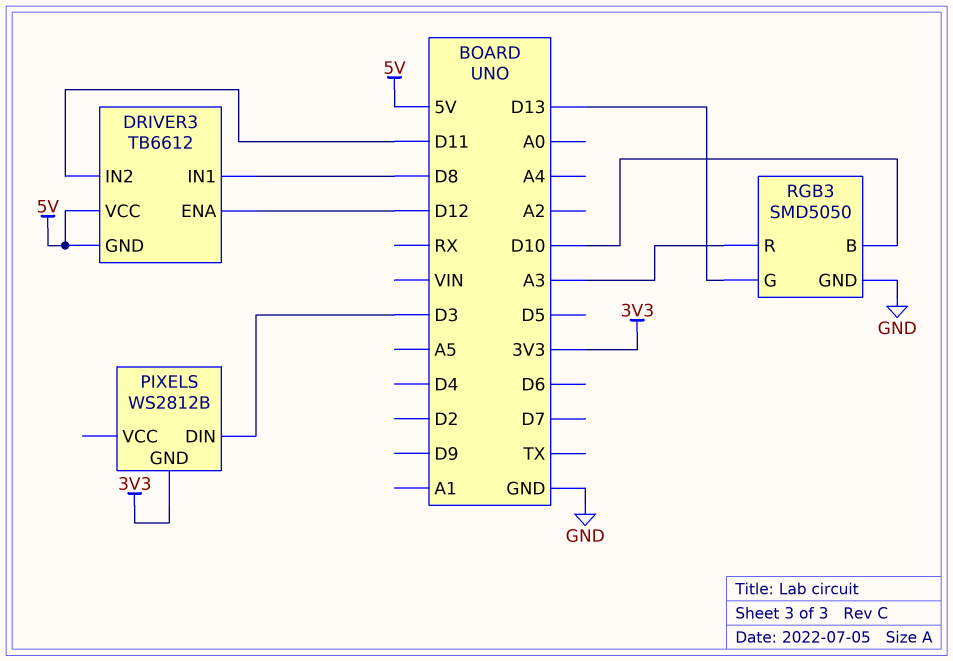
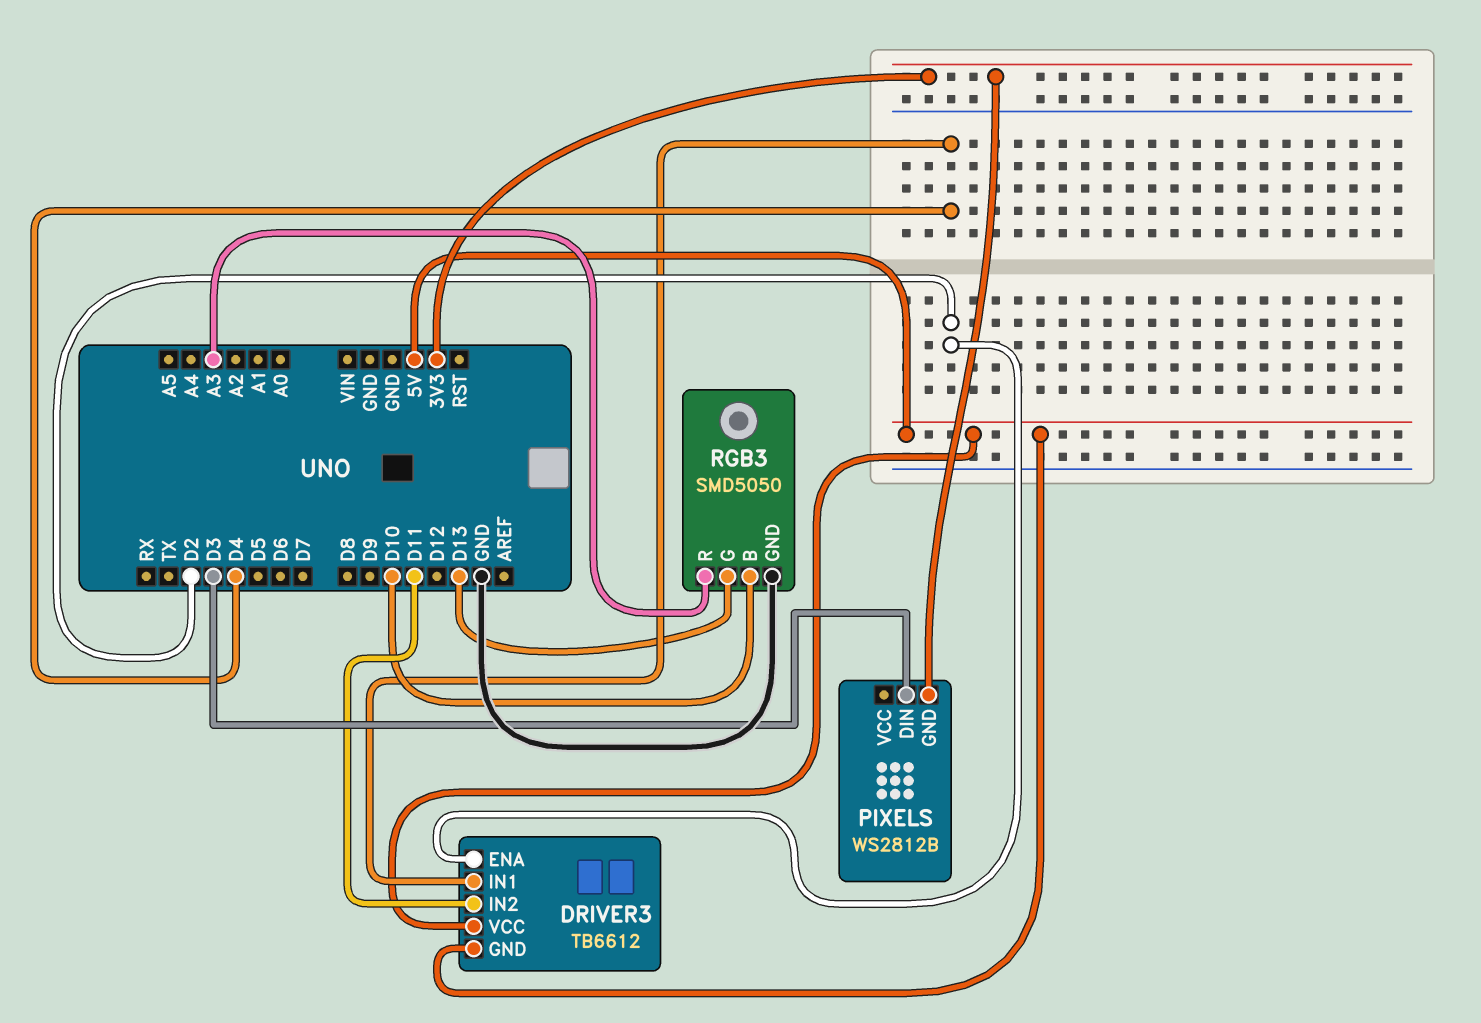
DRIVER3 pin ENA: D12 -> D2
DRIVER3 pin IN1: D8 -> D4

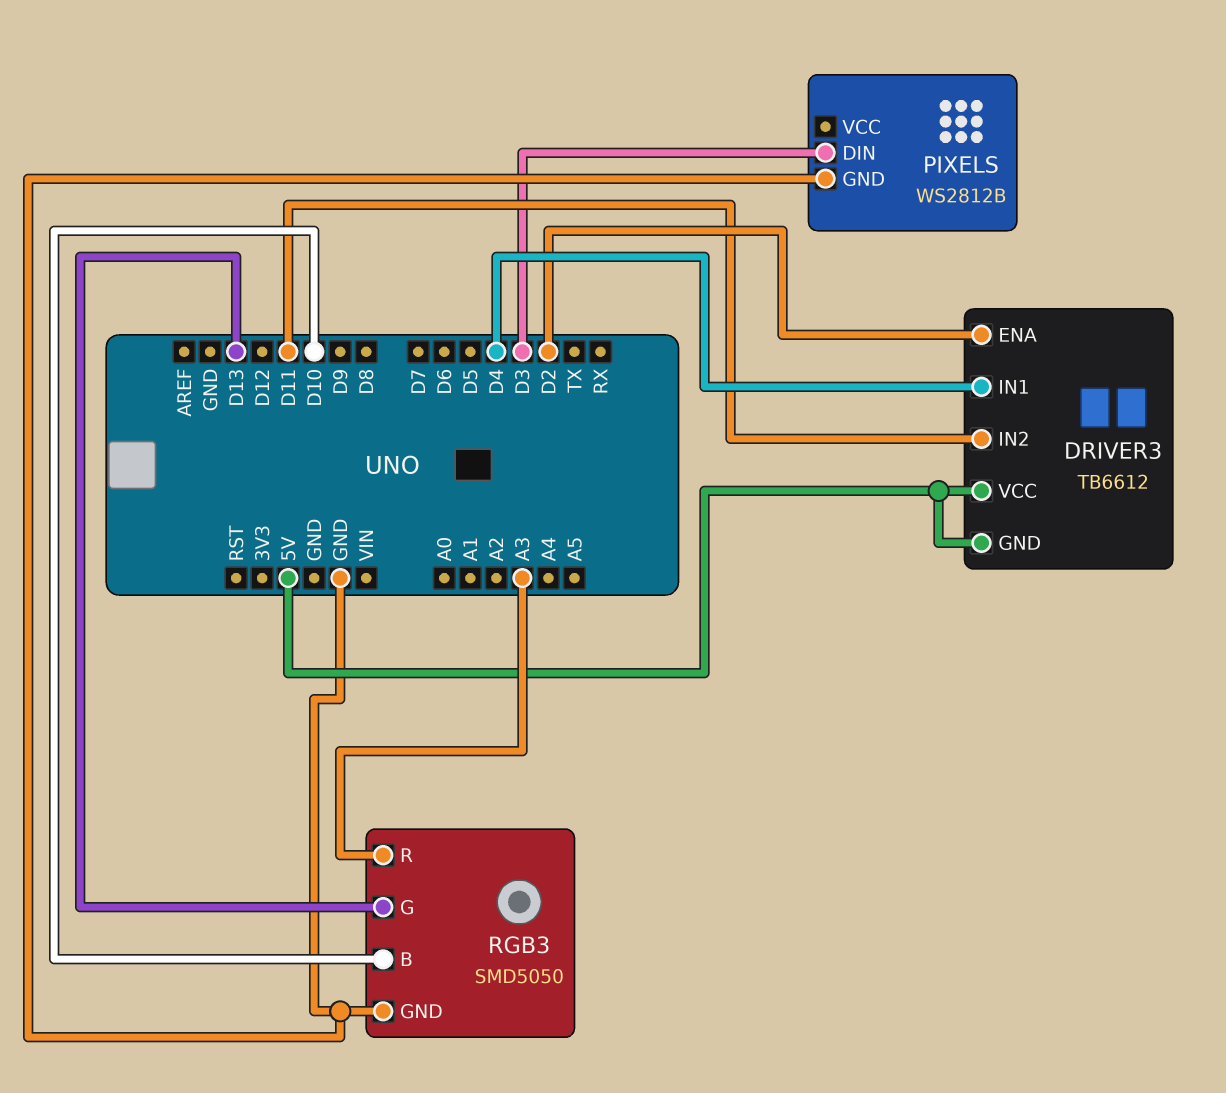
PIXELS pin GND: 3V3 -> GND

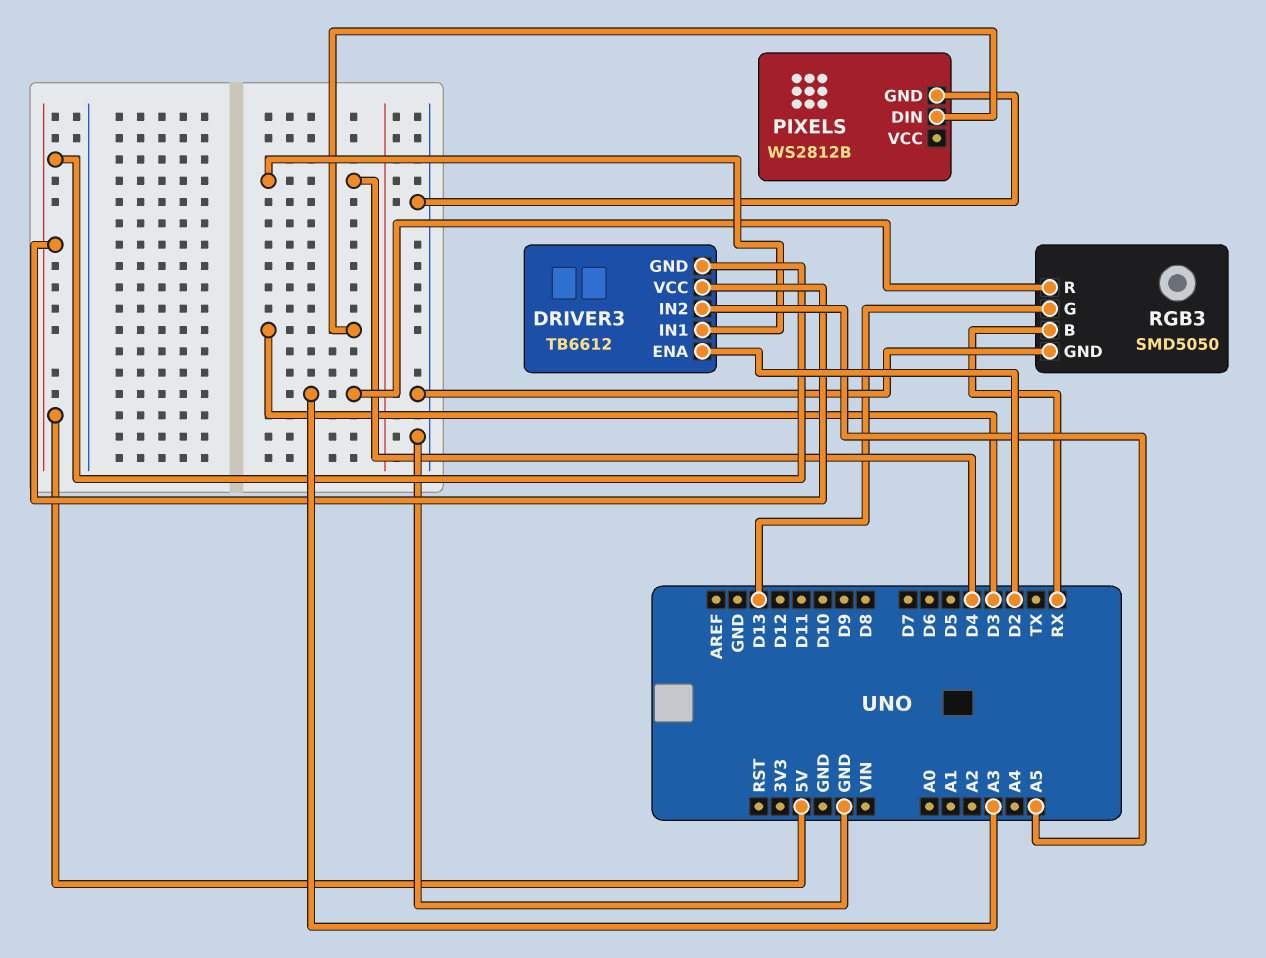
DRIVER3 pin IN2: D11 -> A5
RGB3 pin B: D10 -> RX

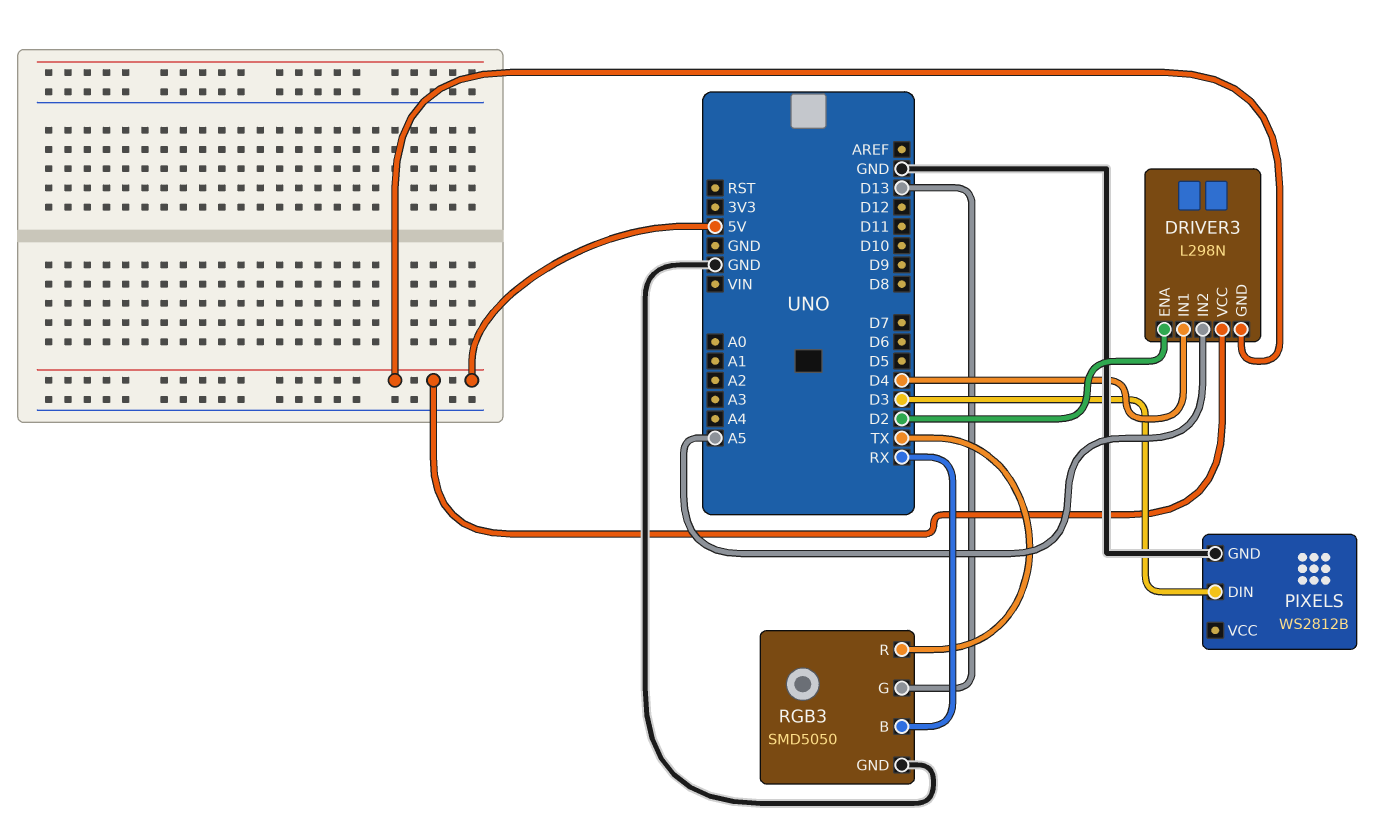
DRIVER3: TB6612 -> L298N
RGB3 pin R: A3 -> TX

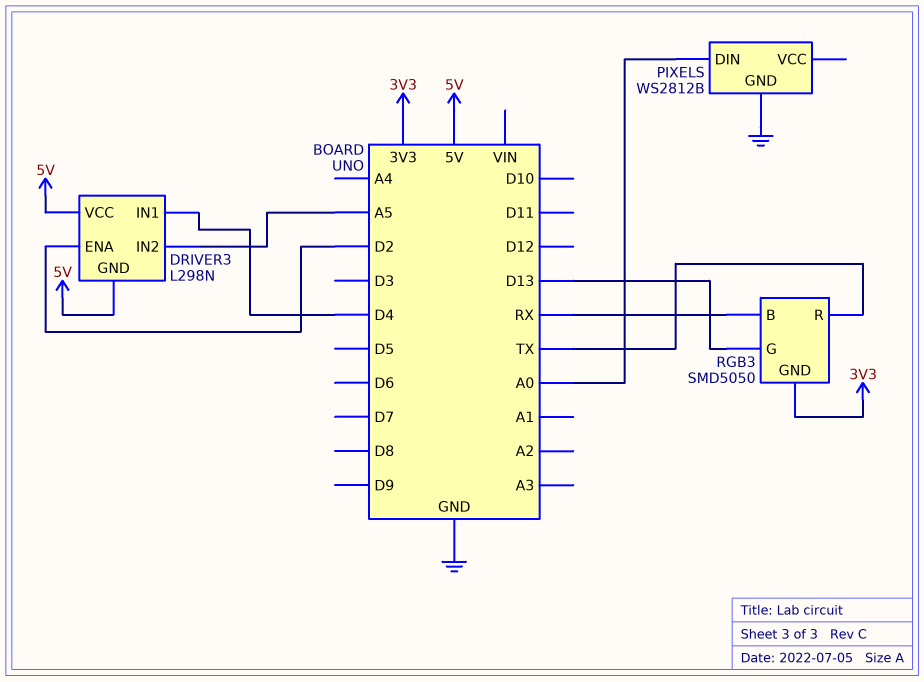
PIXELS pin DIN: D3 -> A0
RGB3 pin GND: GND -> 3V3

